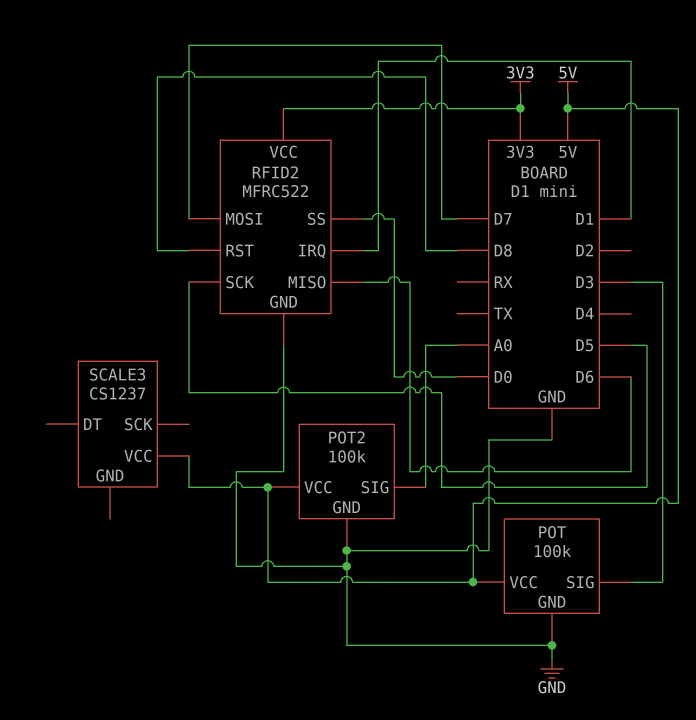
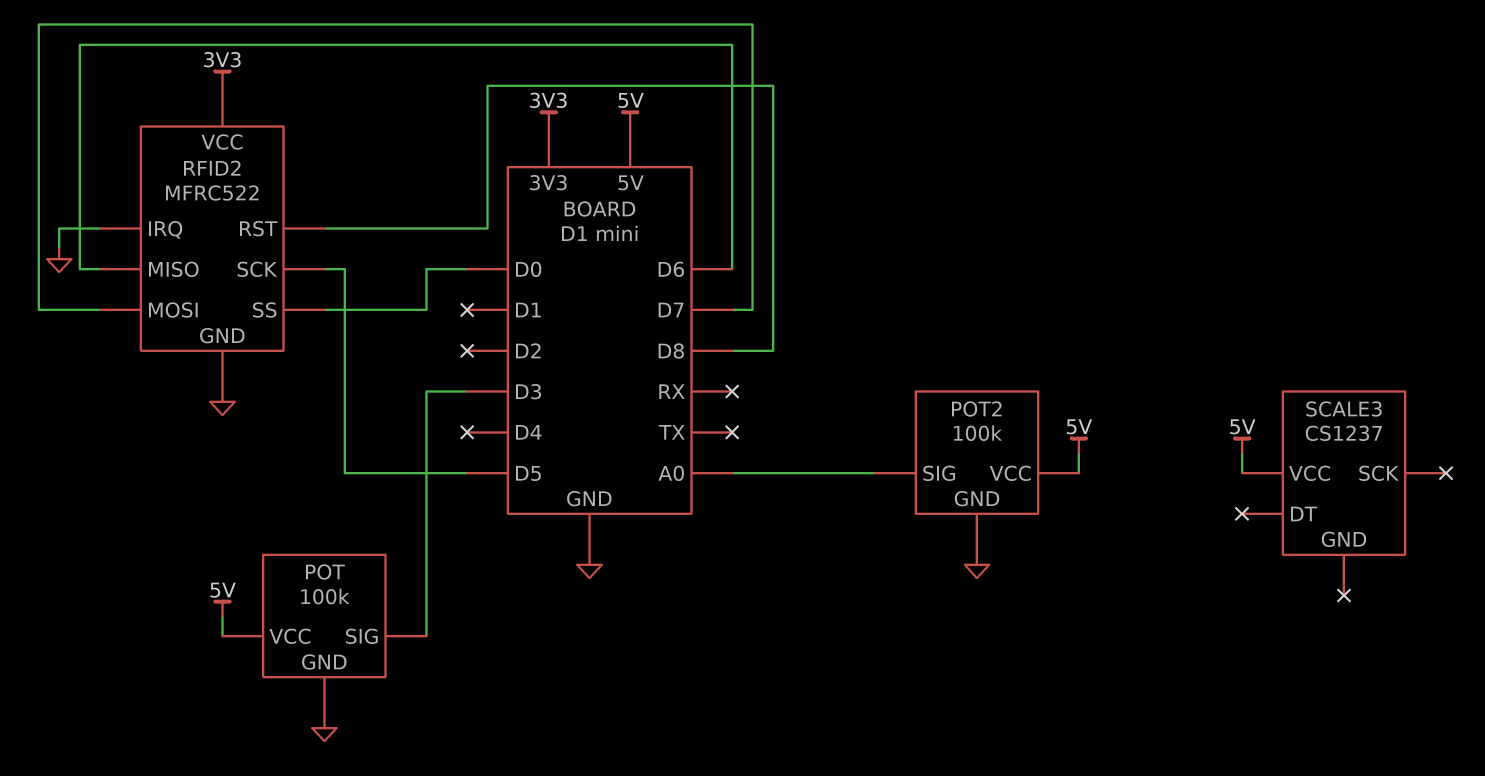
RFID2 pin IRQ: D1 -> GND

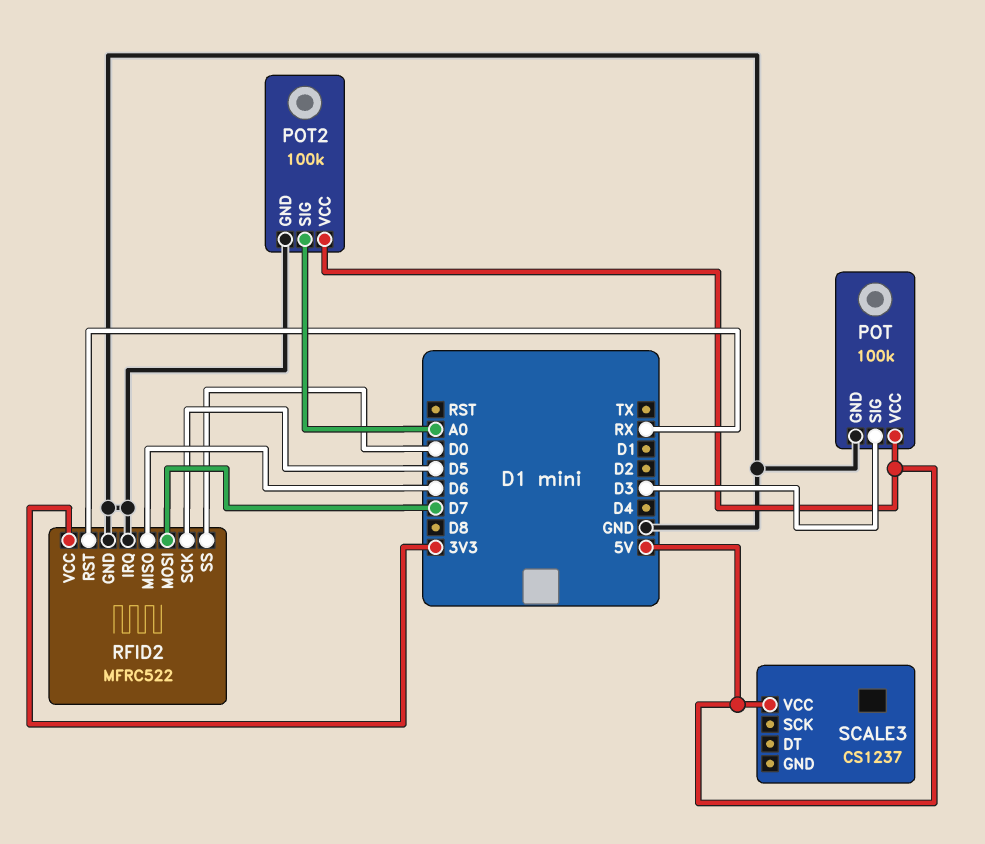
RFID2 pin RST: D8 -> RX

